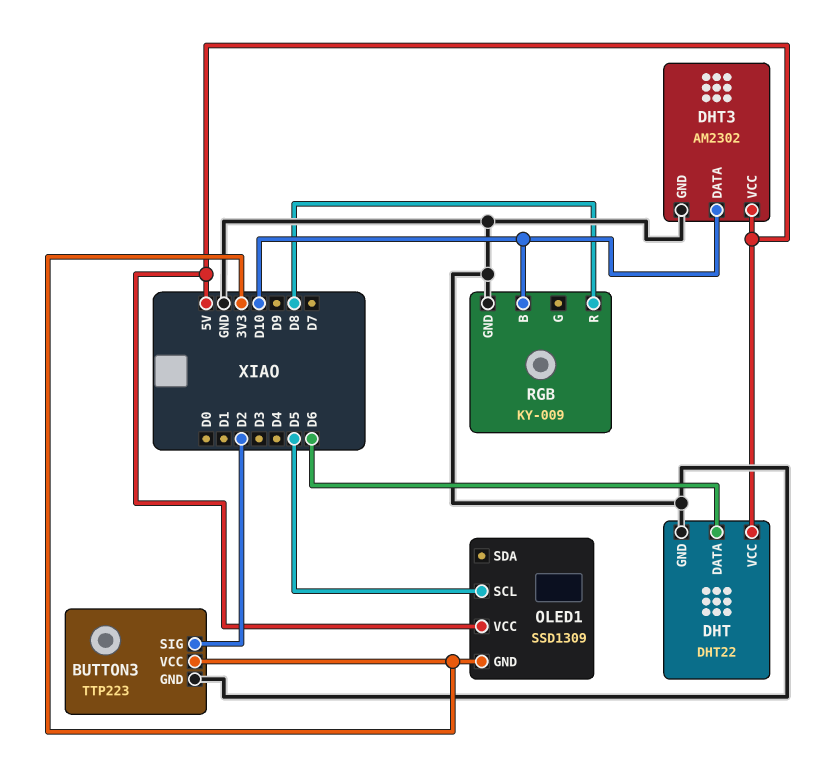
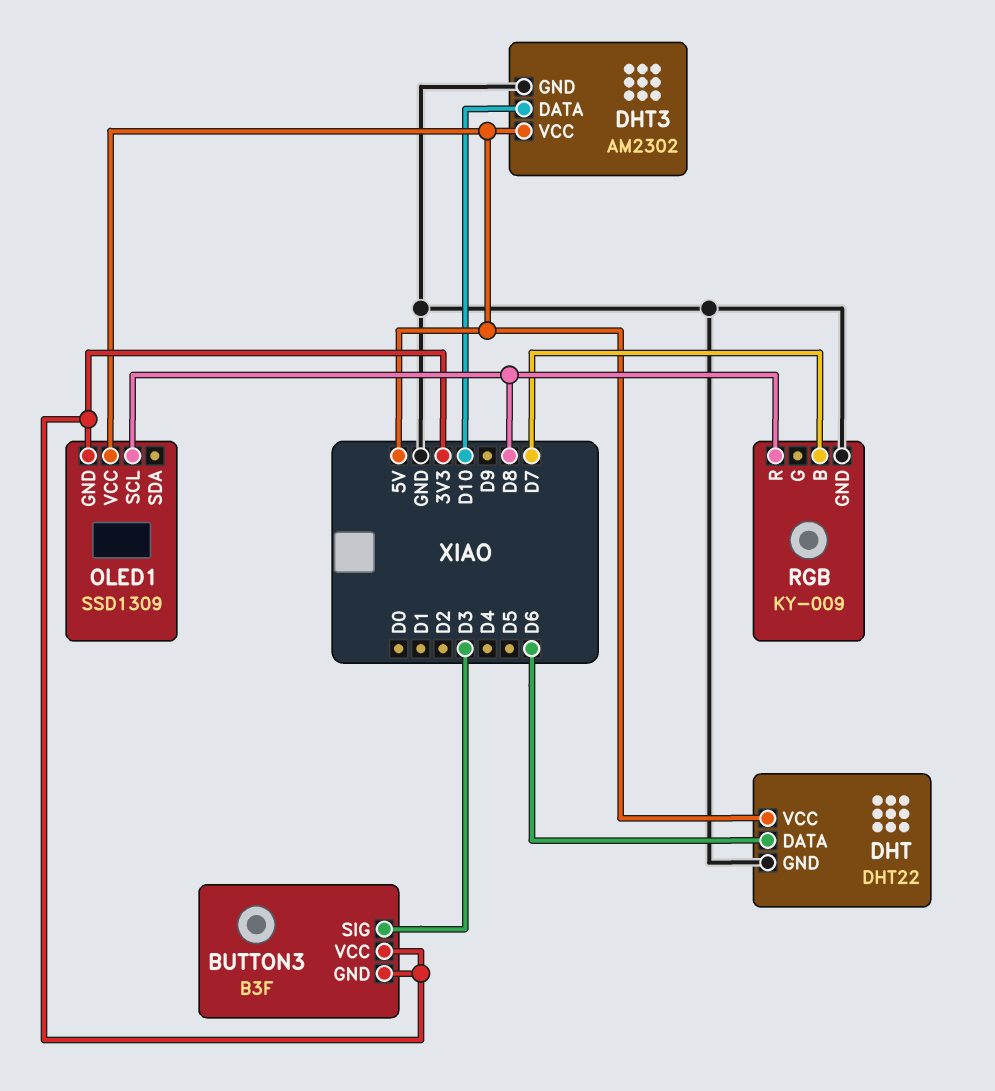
BUTTON3: TTP223 -> B3F
BUTTON3 pin GND: GND -> 3V3
BUTTON3 pin SIG: D2 -> D3
OLED1 pin SCL: D5 -> D8
RGB pin B: D10 -> D7

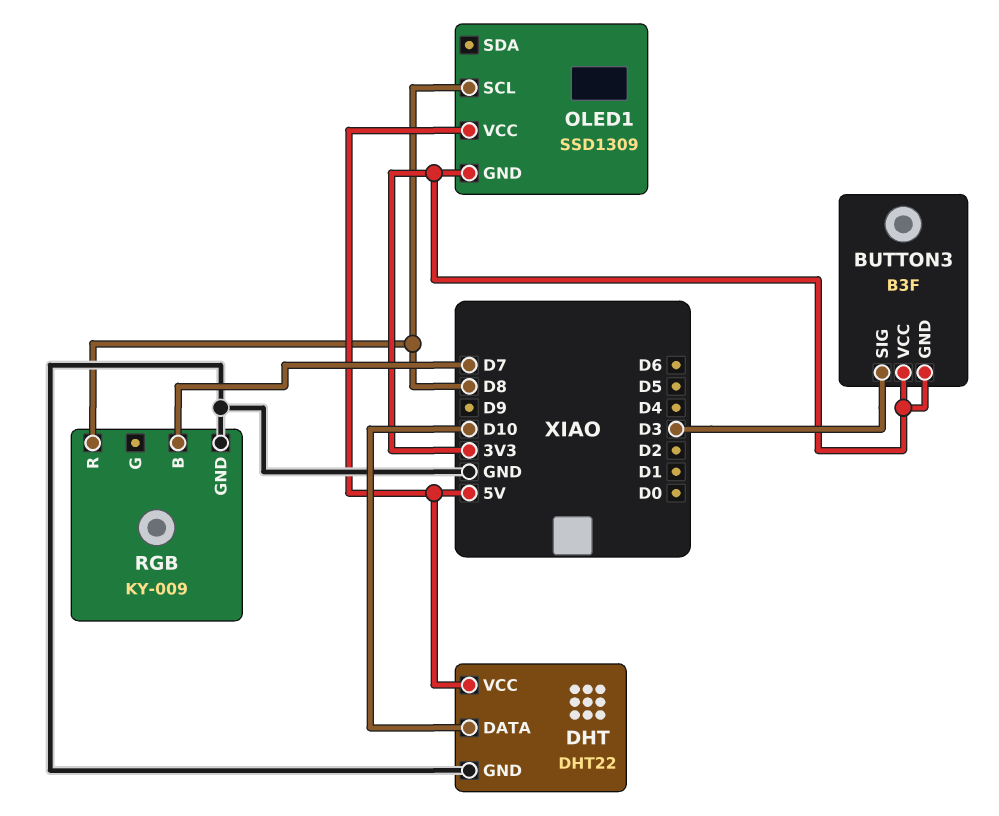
DHT pin DATA: D6 -> D10
DHT3: AM2302 -> none
DHT3 pin DATA: D10 -> none
DHT3 pin GND: GND -> none
DHT3 pin VCC: 5V -> none

